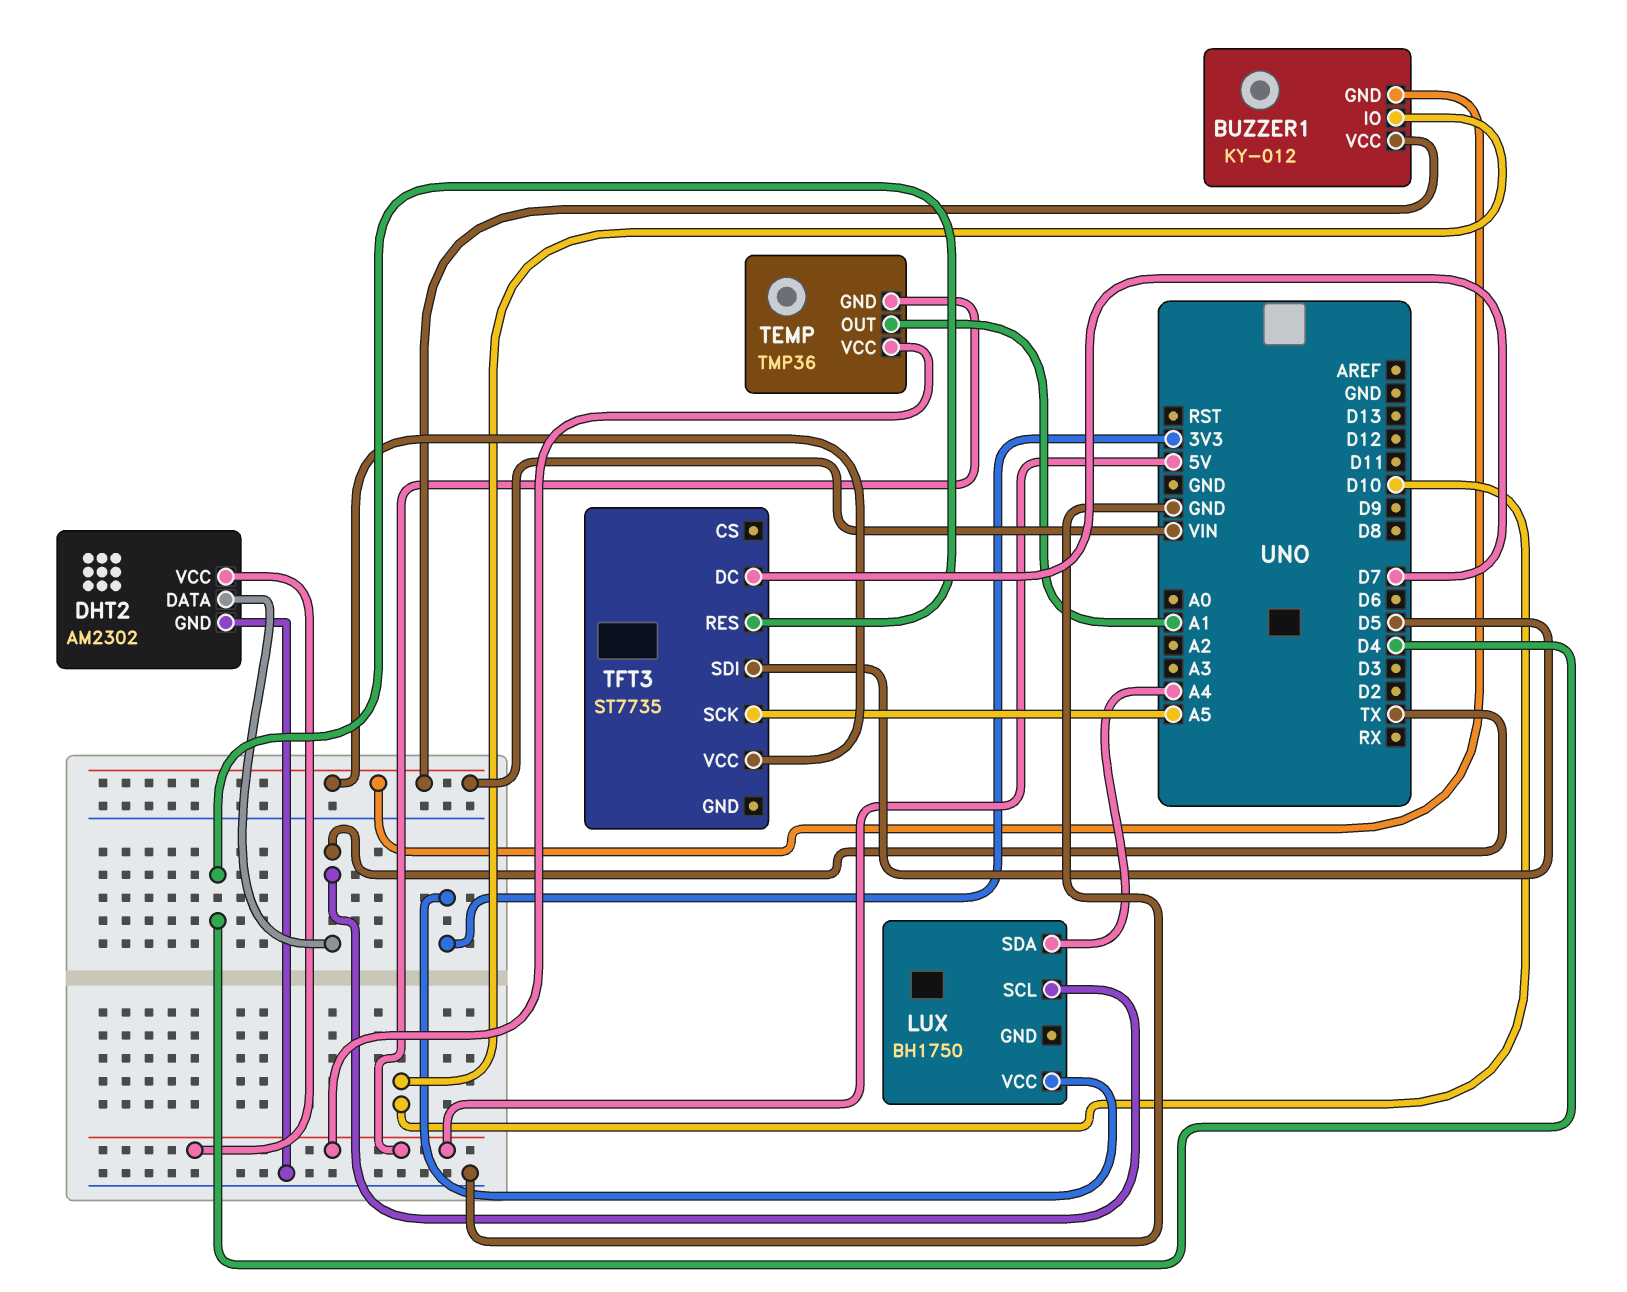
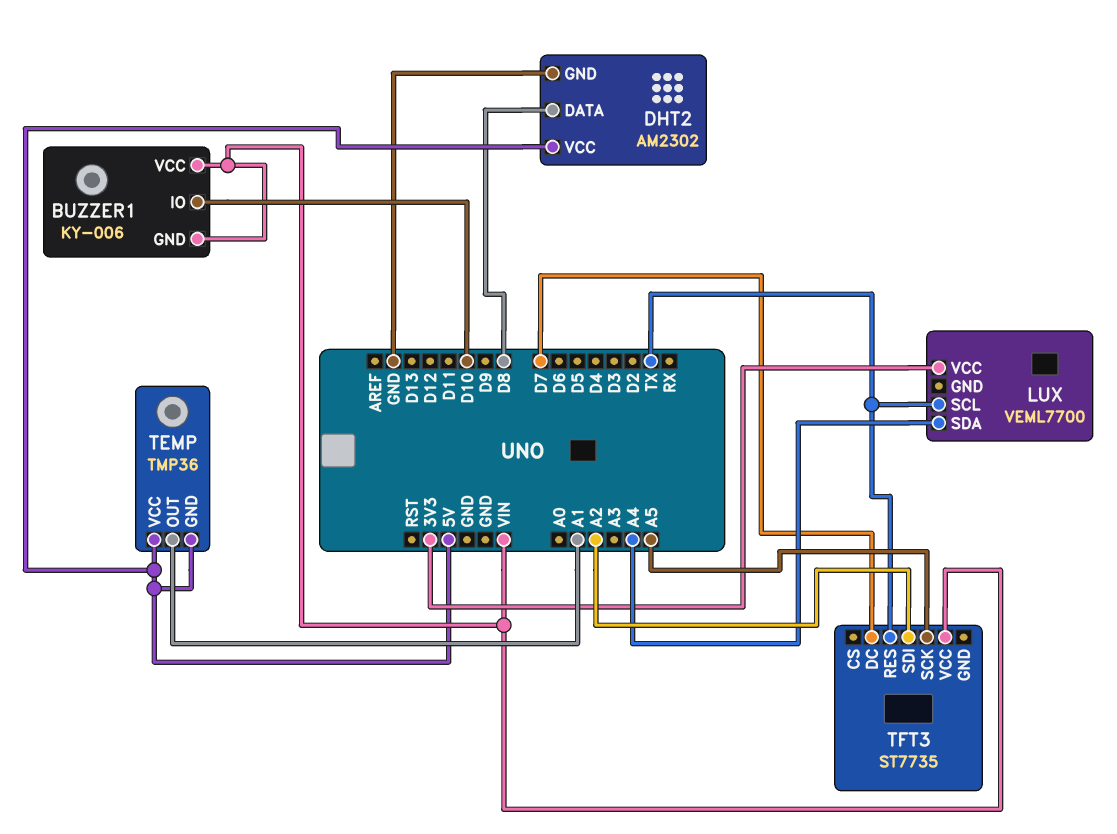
BUZZER1: KY-012 -> KY-006
DHT2 pin DATA: TX -> D8
LUX: BH1750 -> VEML7700
TFT3 pin RES: D4 -> TX
TFT3 pin SDI: D5 -> A2

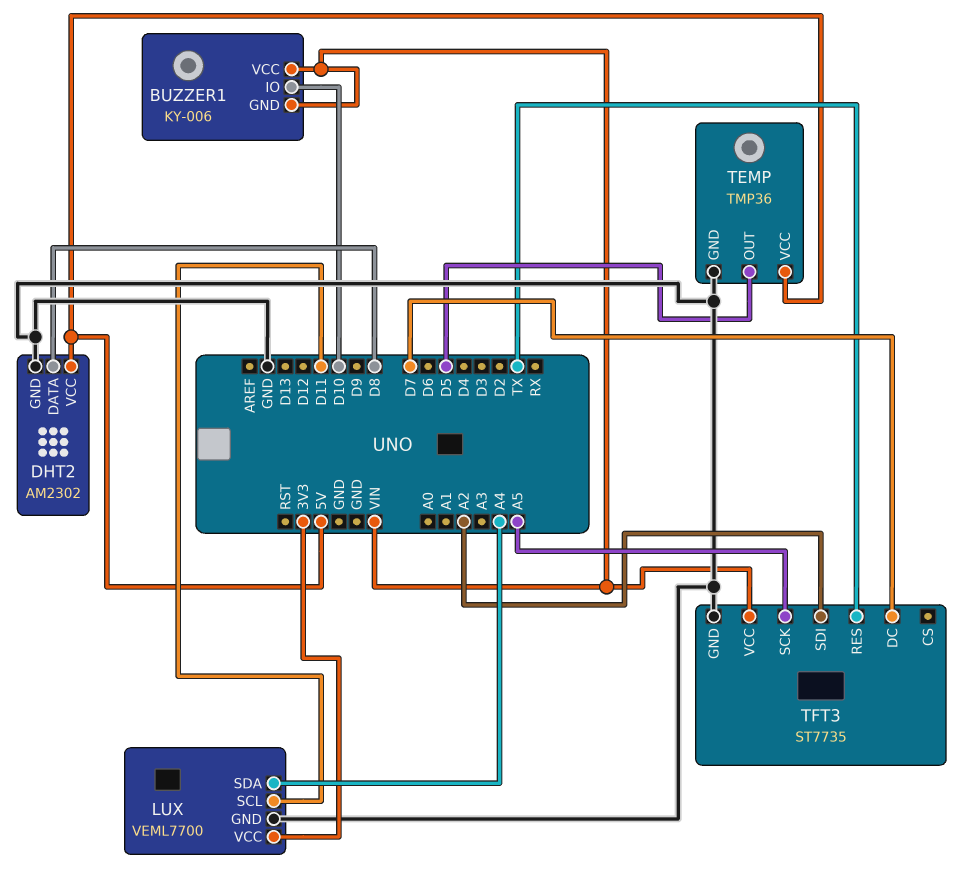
LUX pin GND: none -> GND
LUX pin SCL: TX -> D11
TEMP pin GND: 5V -> GND
TEMP pin OUT: A1 -> D5
TFT3 pin GND: none -> GND

